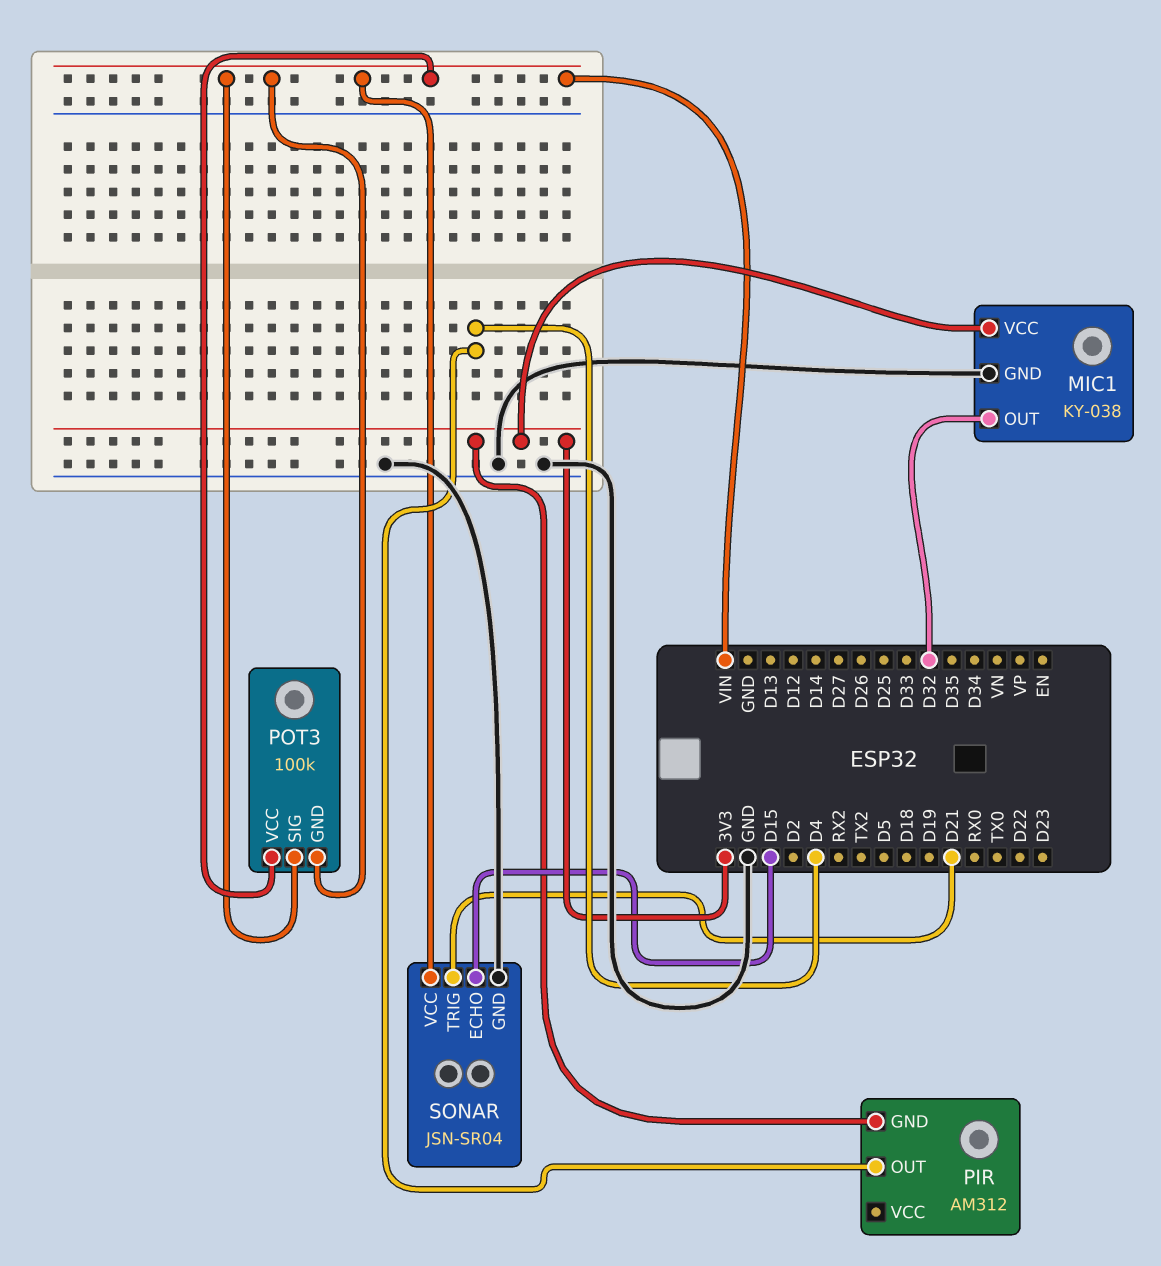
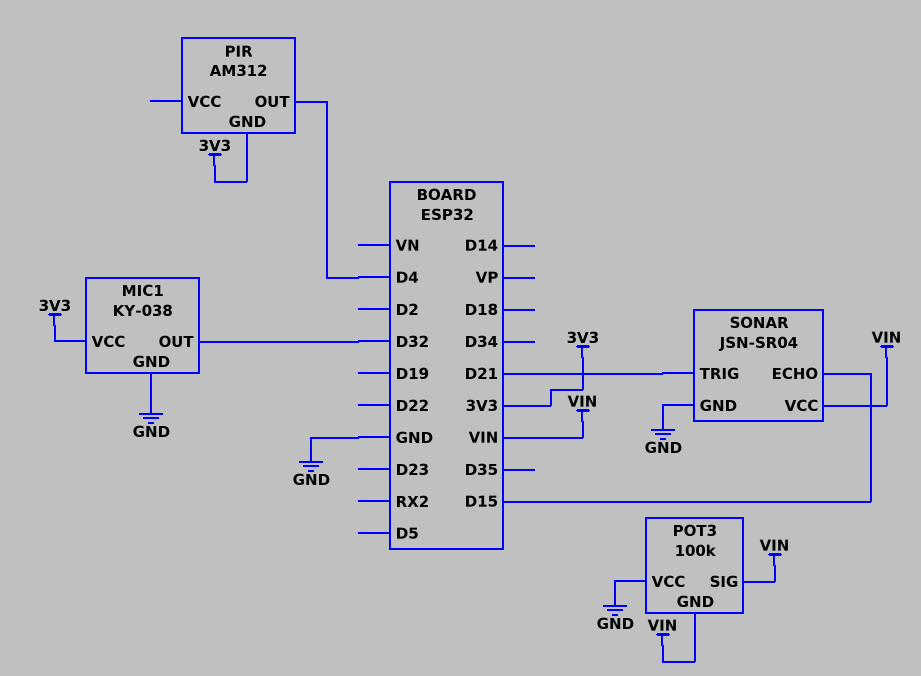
POT3 pin VCC: VIN -> GND

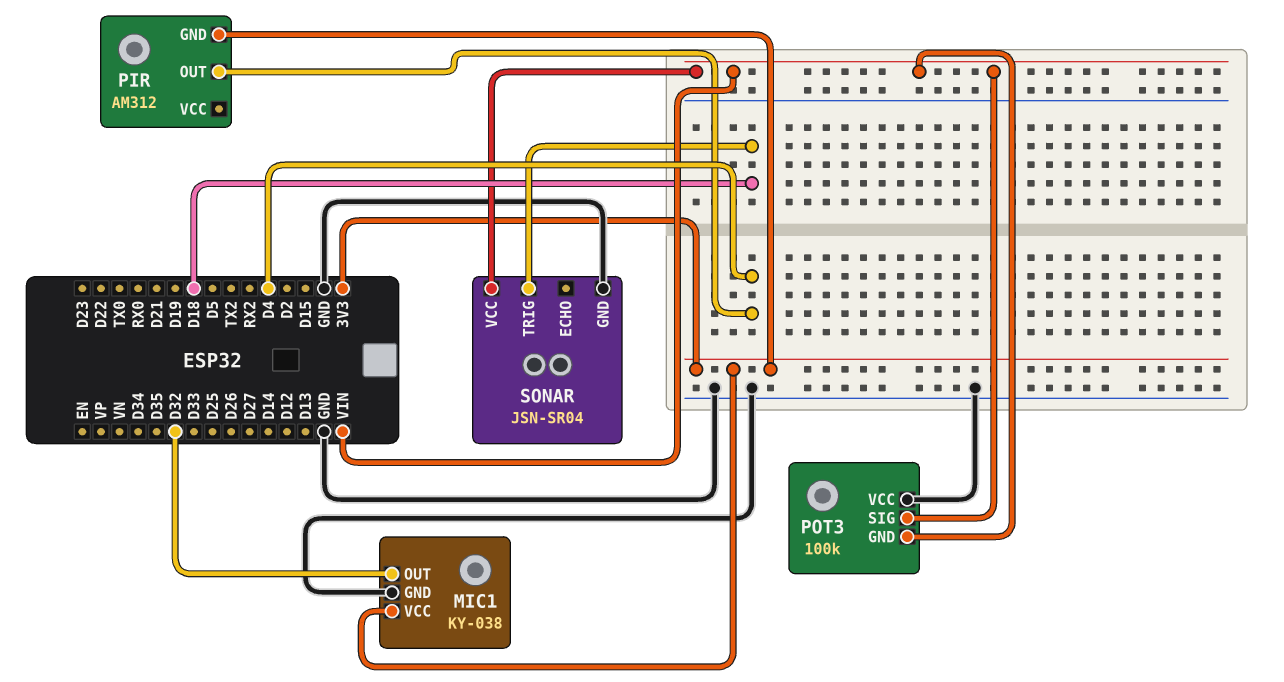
SONAR pin ECHO: D15 -> none
SONAR pin TRIG: D21 -> D18

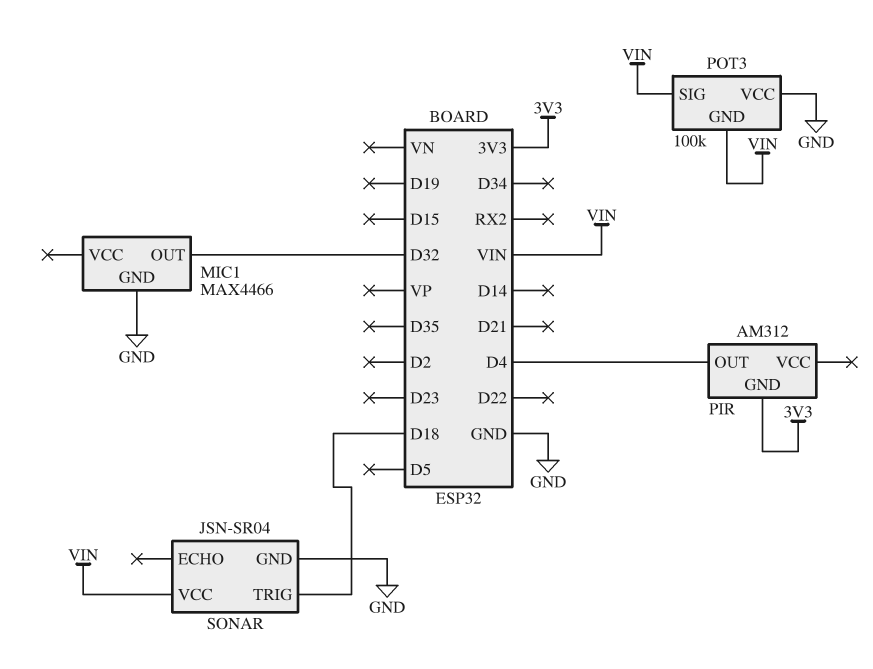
MIC1: KY-038 -> MAX4466
MIC1 pin VCC: 3V3 -> none

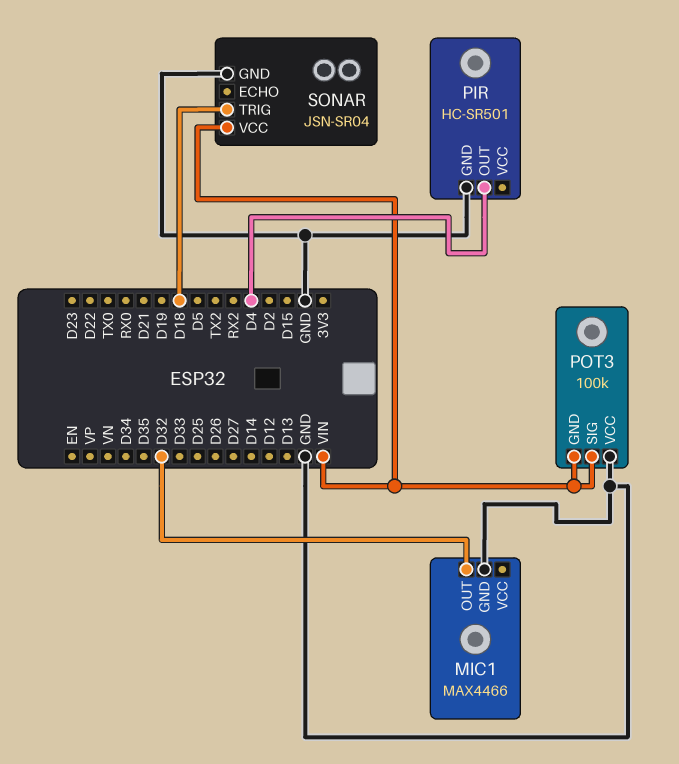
PIR: AM312 -> HC-SR501
PIR pin GND: 3V3 -> GND

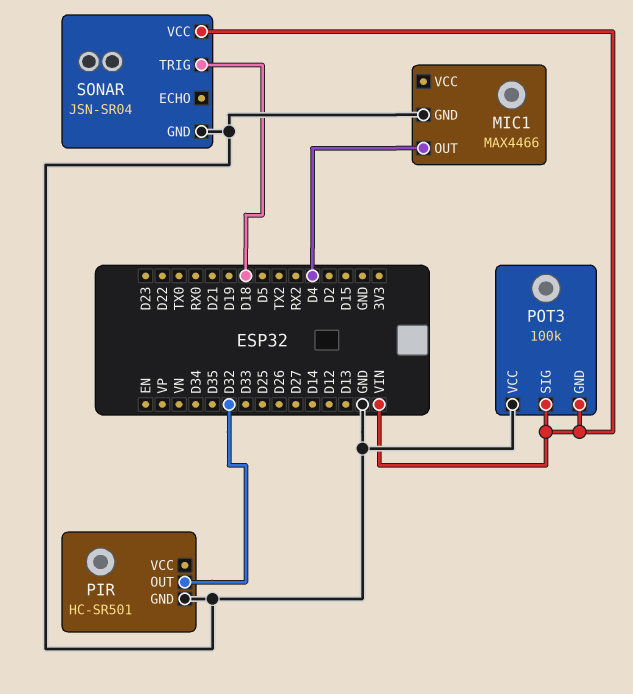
MIC1 pin OUT: D32 -> D4
PIR pin OUT: D4 -> D32

